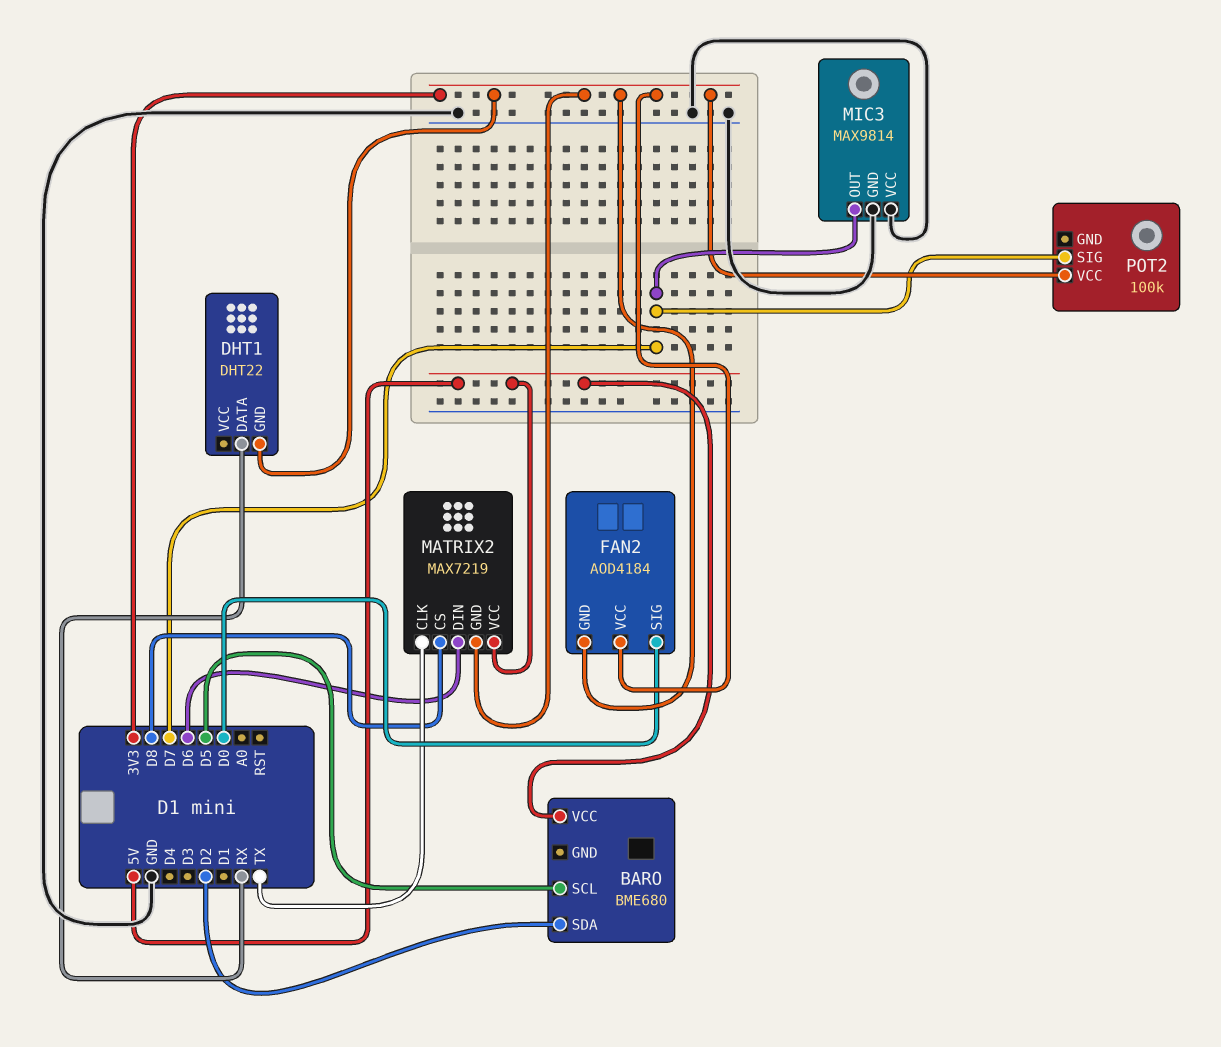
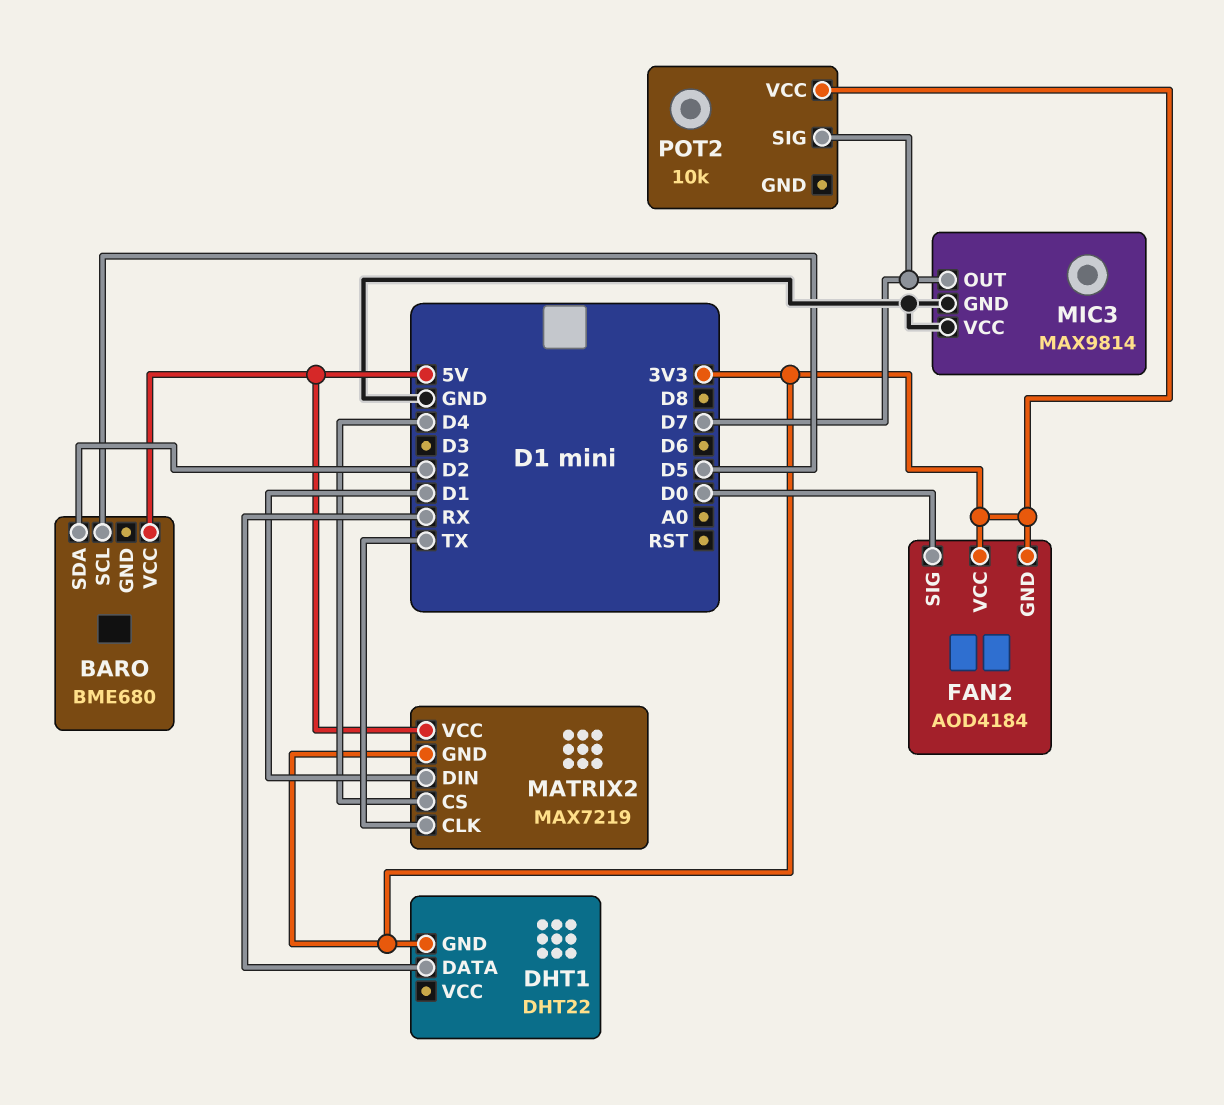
MATRIX2 pin CS: D8 -> D4
MATRIX2 pin DIN: D6 -> D1
POT2: 100k -> 10k

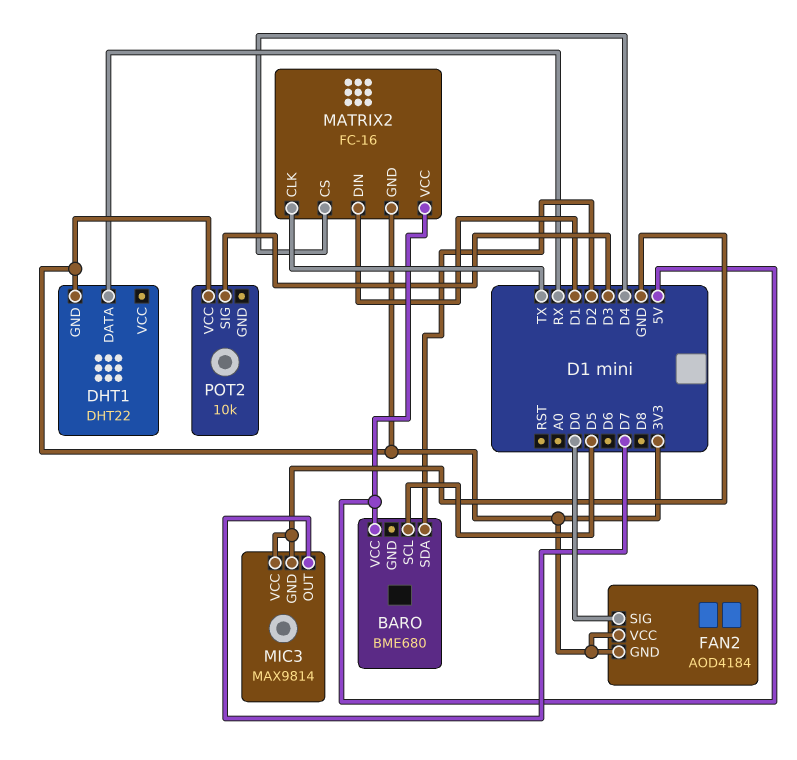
MATRIX2: MAX7219 -> FC-16
POT2 pin SIG: D7 -> D3

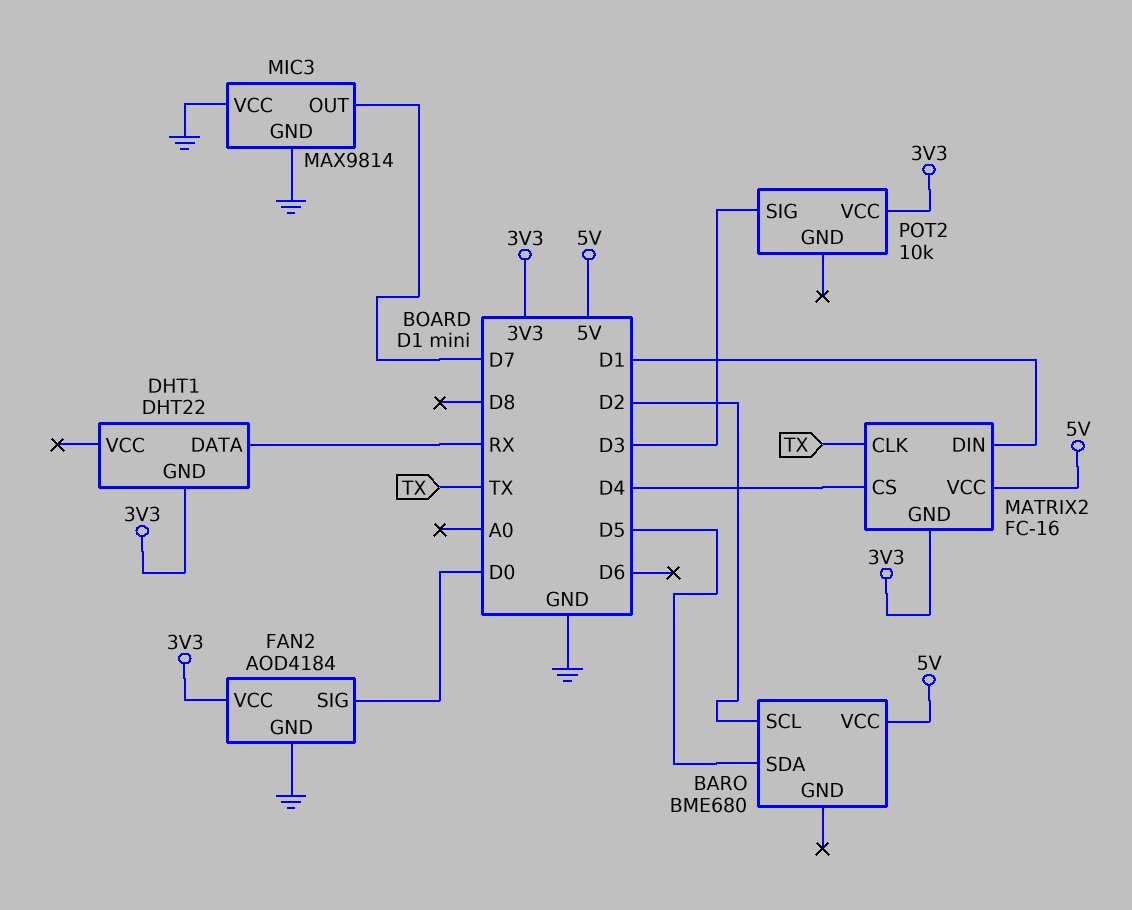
BARO pin SCL: D5 -> D2
BARO pin SDA: D2 -> D5
FAN2 pin GND: 3V3 -> GND

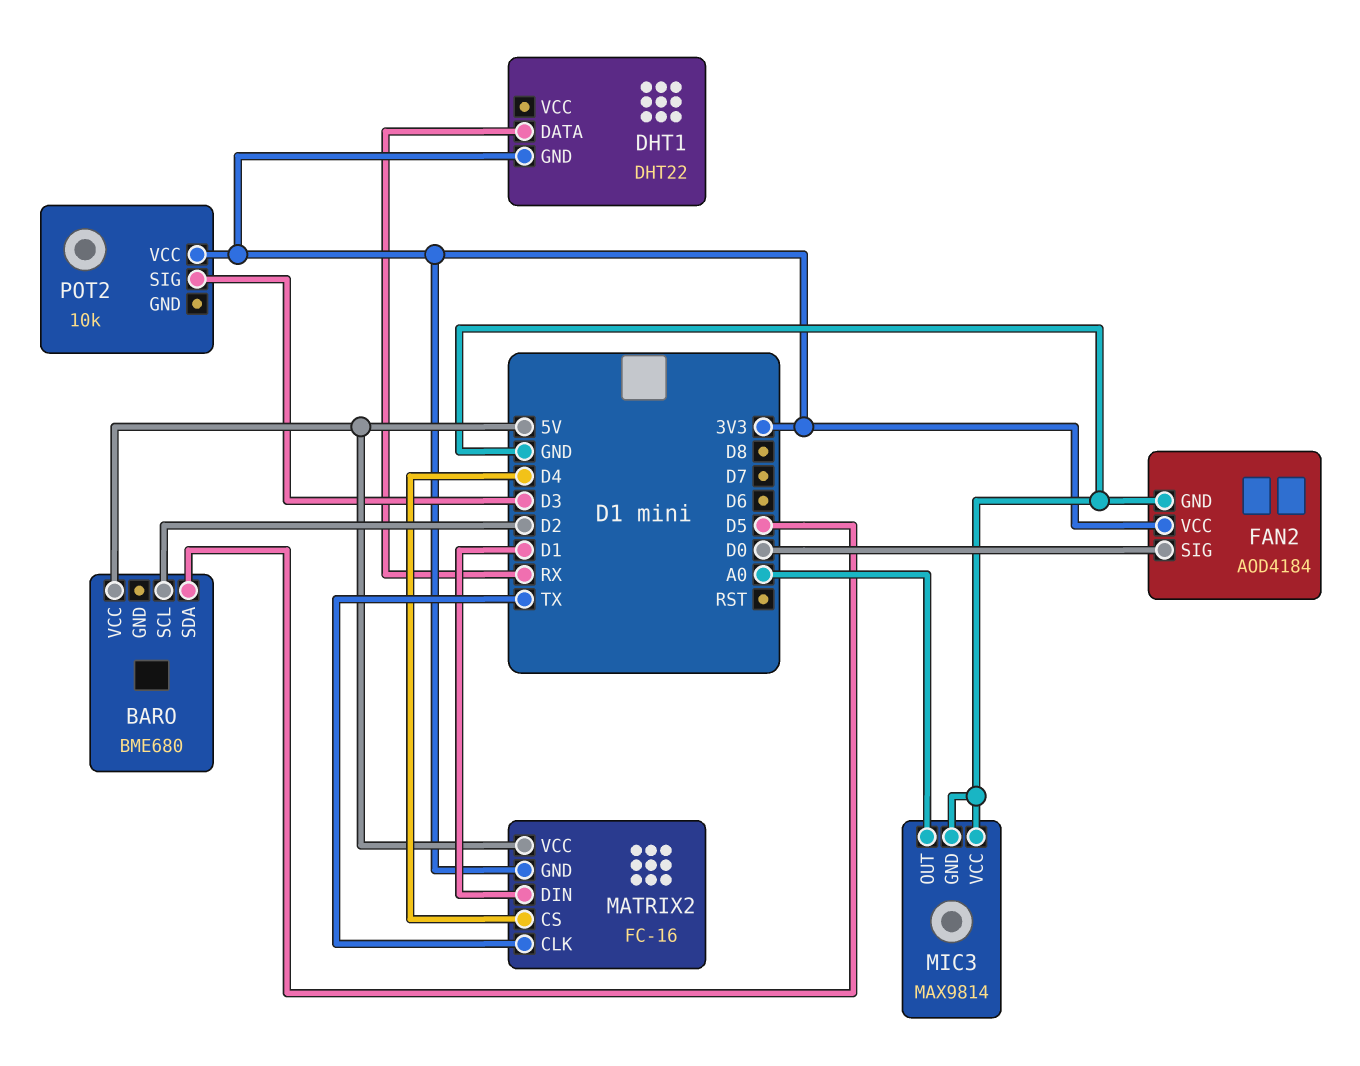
MIC3 pin OUT: D7 -> A0

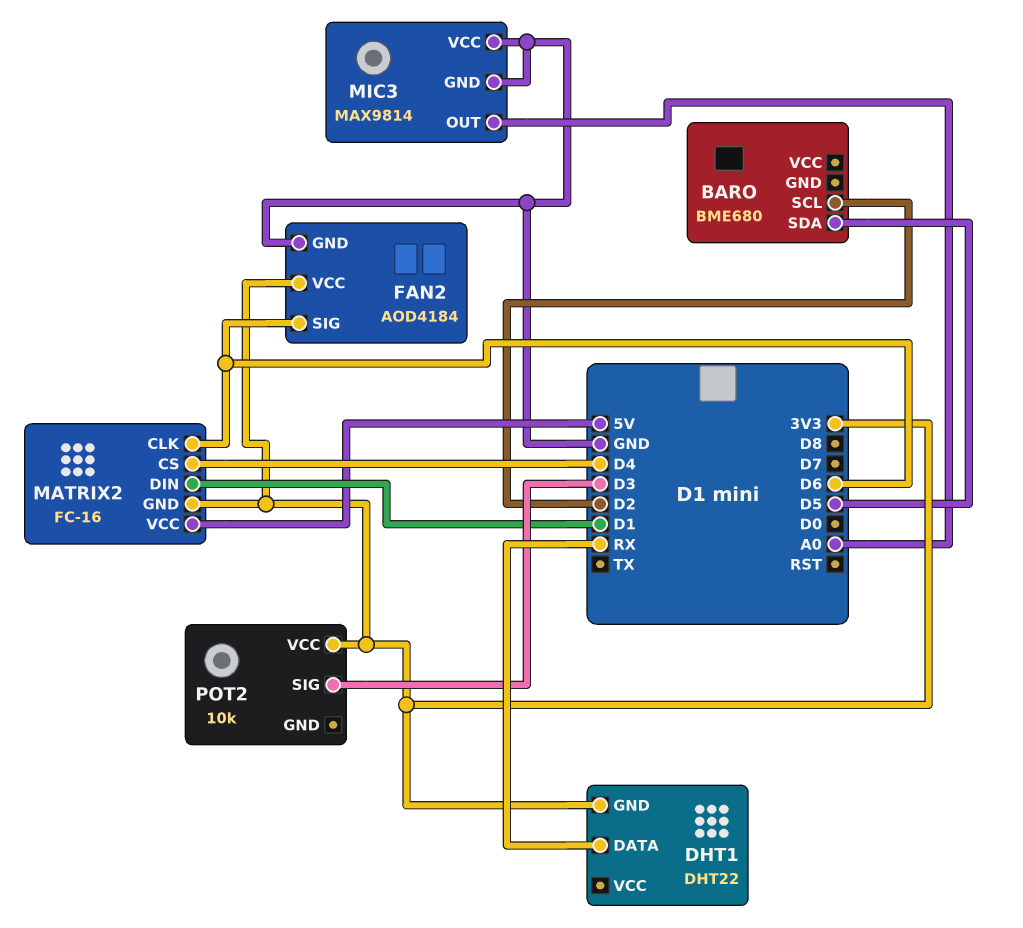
BARO pin VCC: 5V -> none
FAN2 pin SIG: D0 -> D6
MATRIX2 pin CLK: TX -> D6

